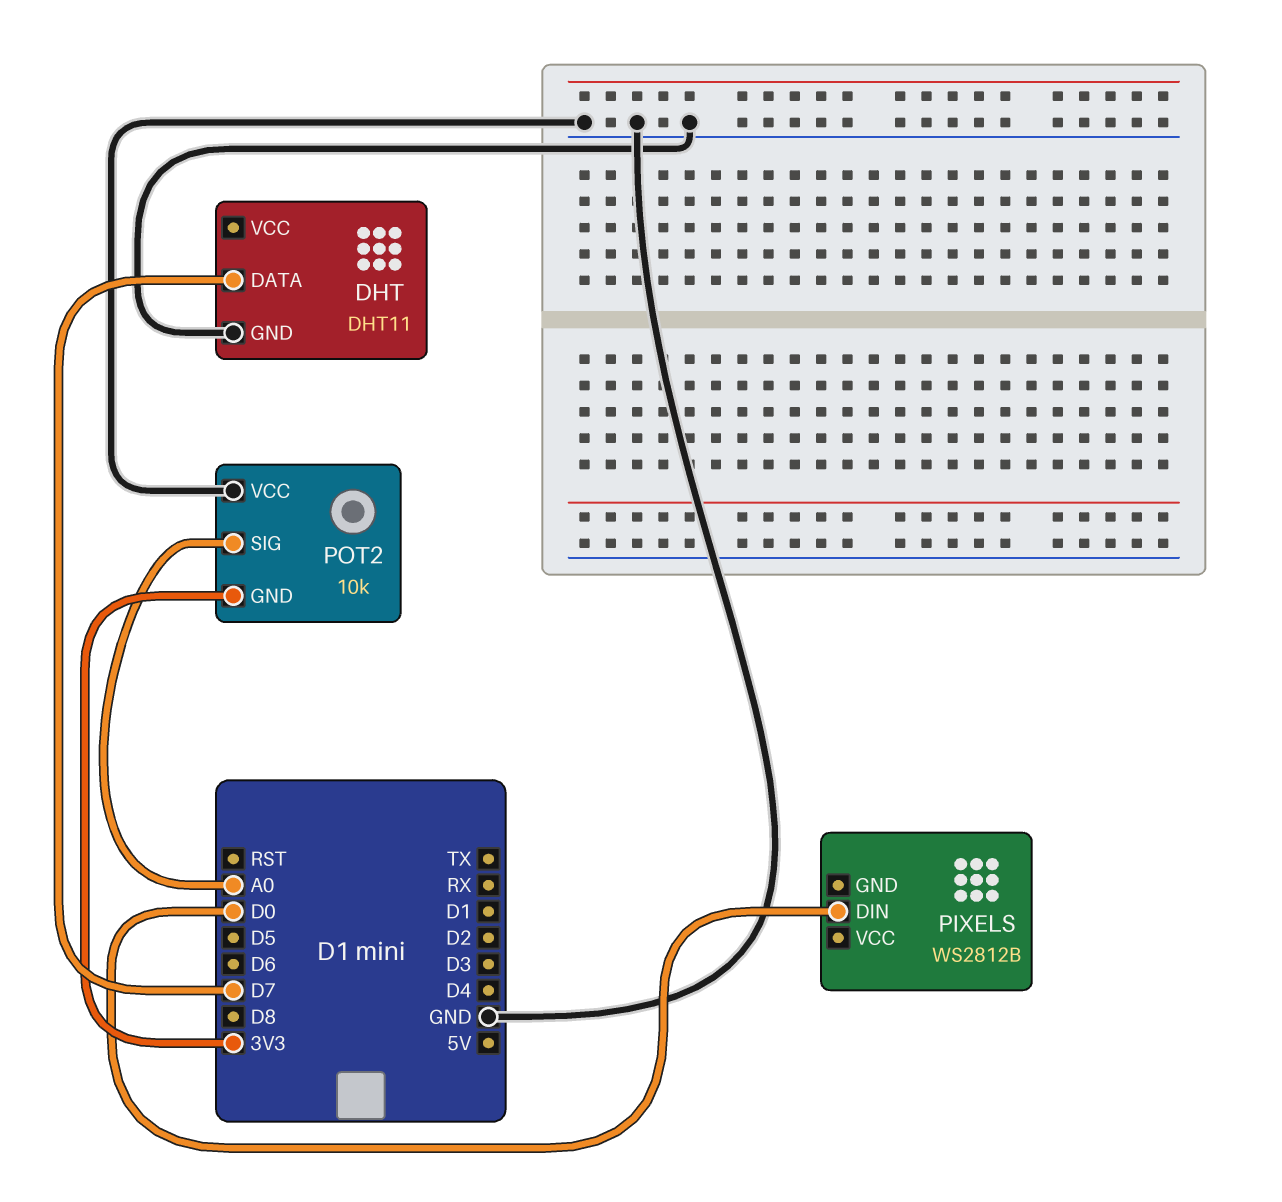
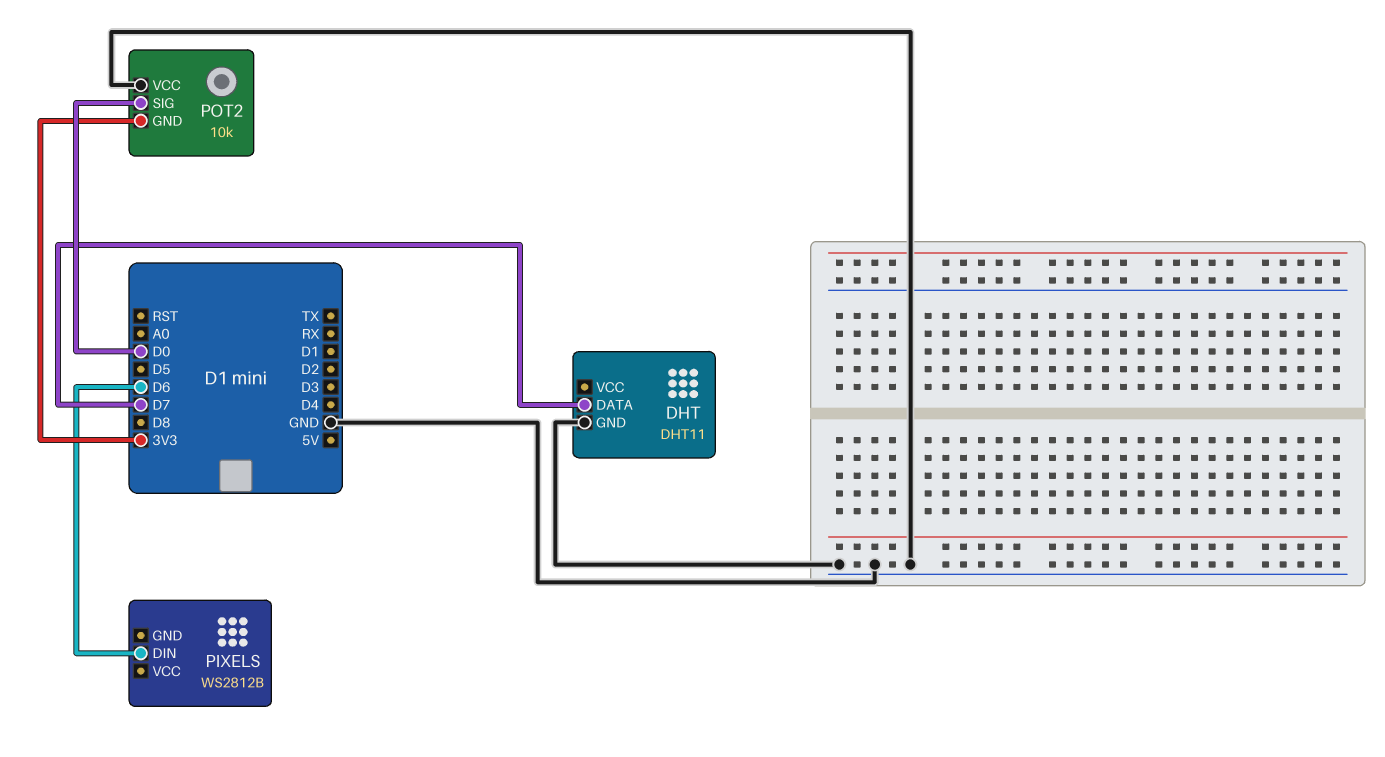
PIXELS pin DIN: D0 -> D6
POT2 pin SIG: A0 -> D0

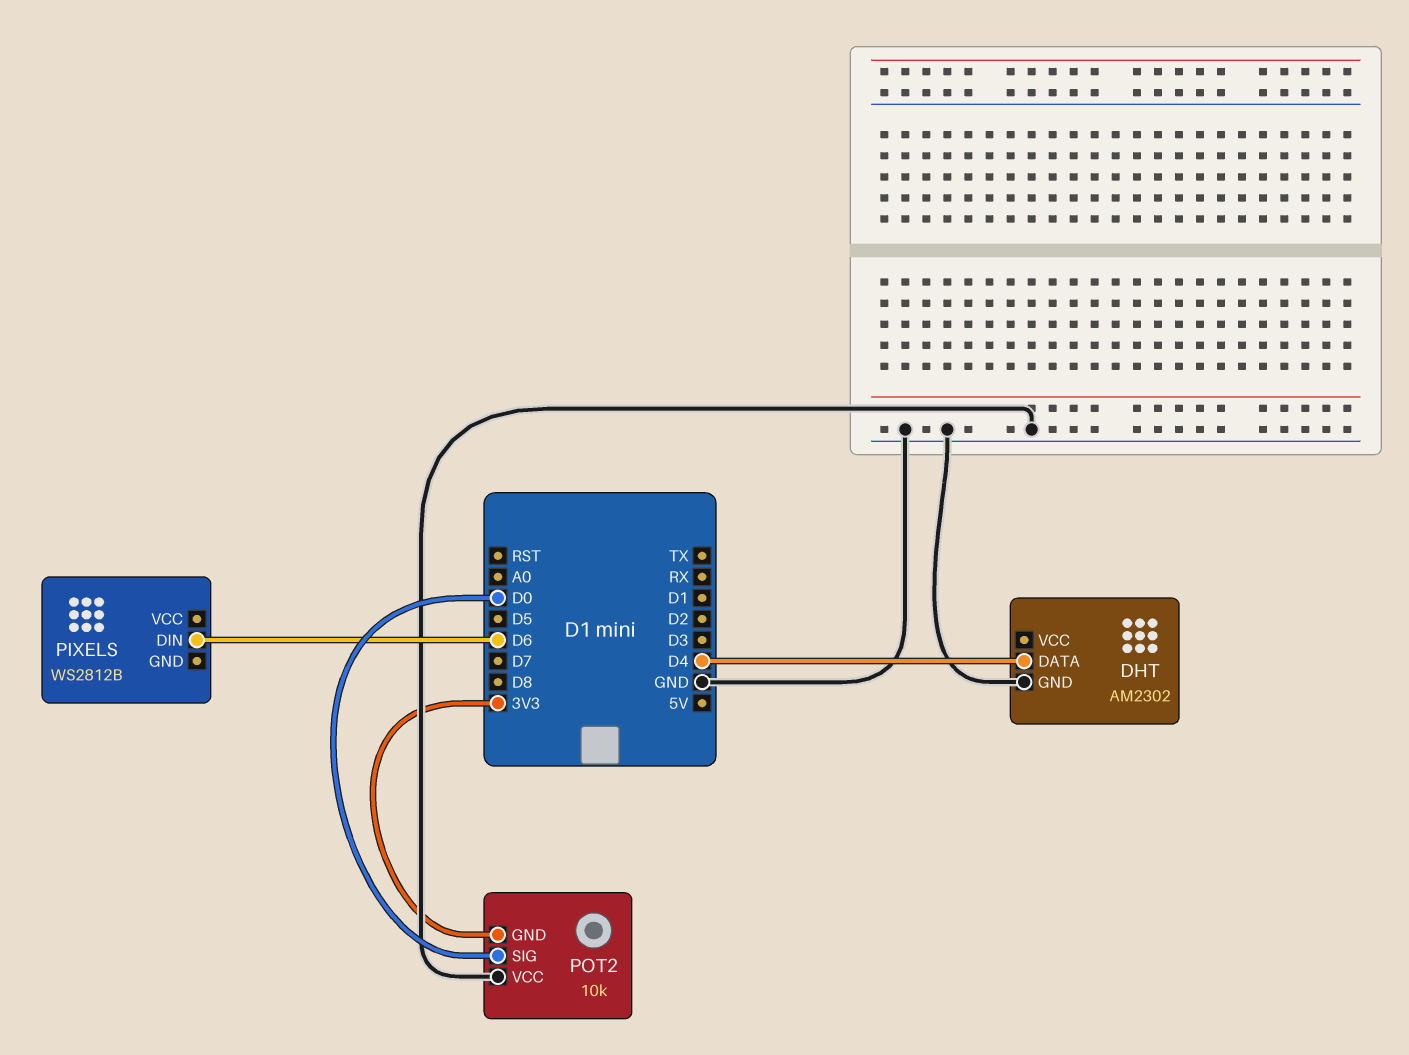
DHT: DHT11 -> AM2302
DHT pin DATA: D7 -> D4

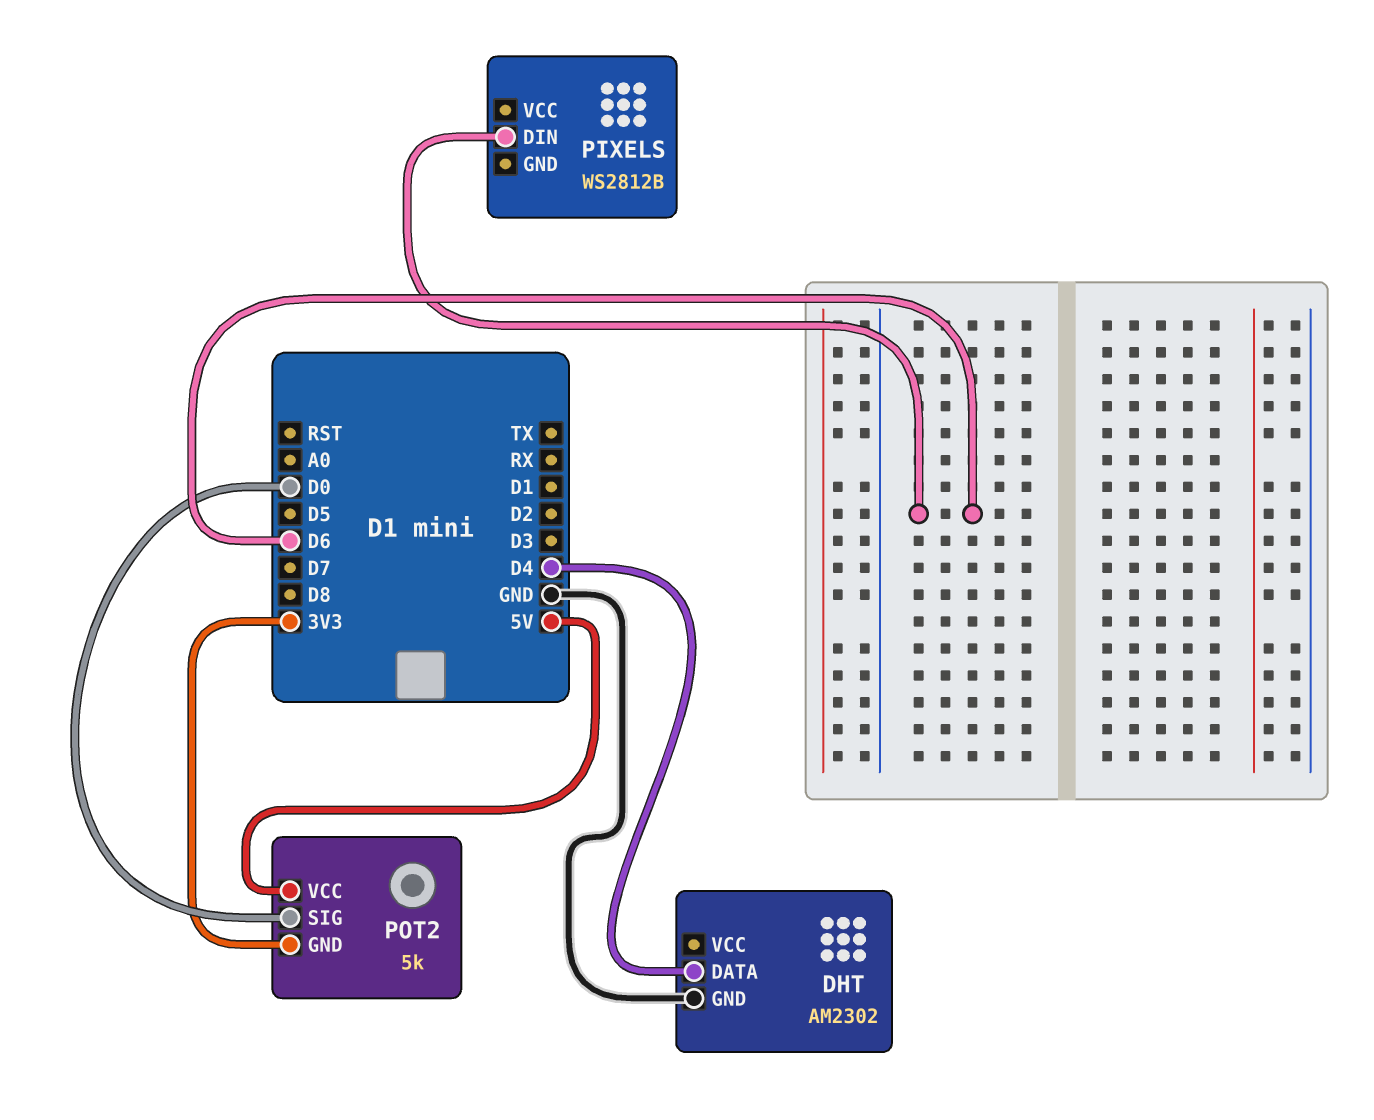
POT2: 10k -> 5k
POT2 pin VCC: GND -> 5V

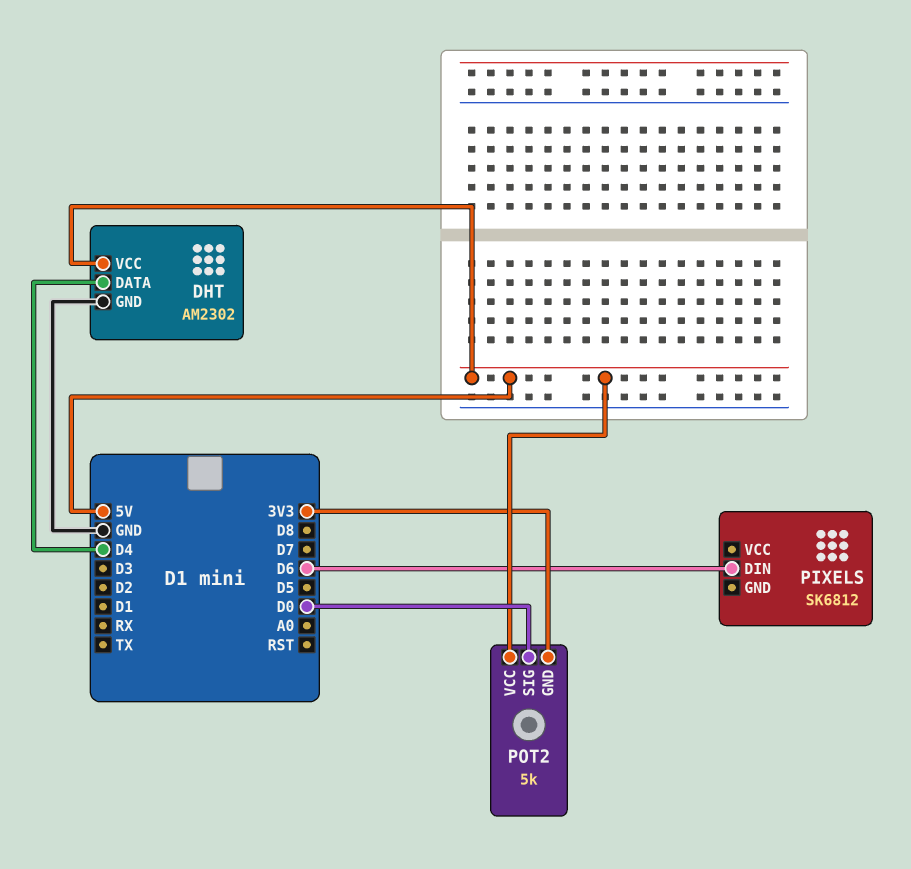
DHT pin VCC: none -> 5V
PIXELS: WS2812B -> SK6812

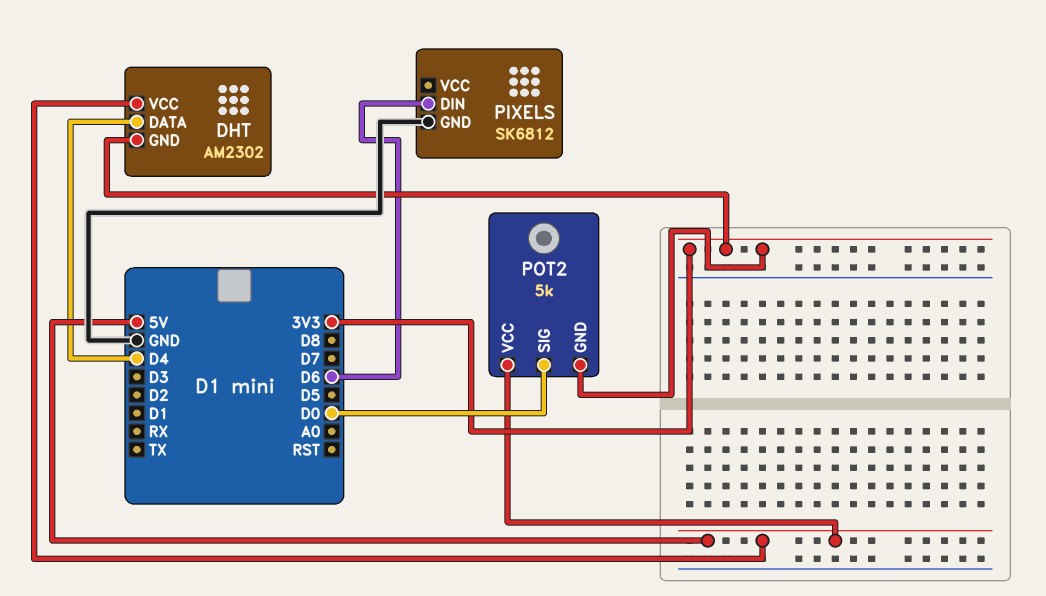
DHT pin GND: GND -> 3V3
PIXELS pin GND: none -> GND

